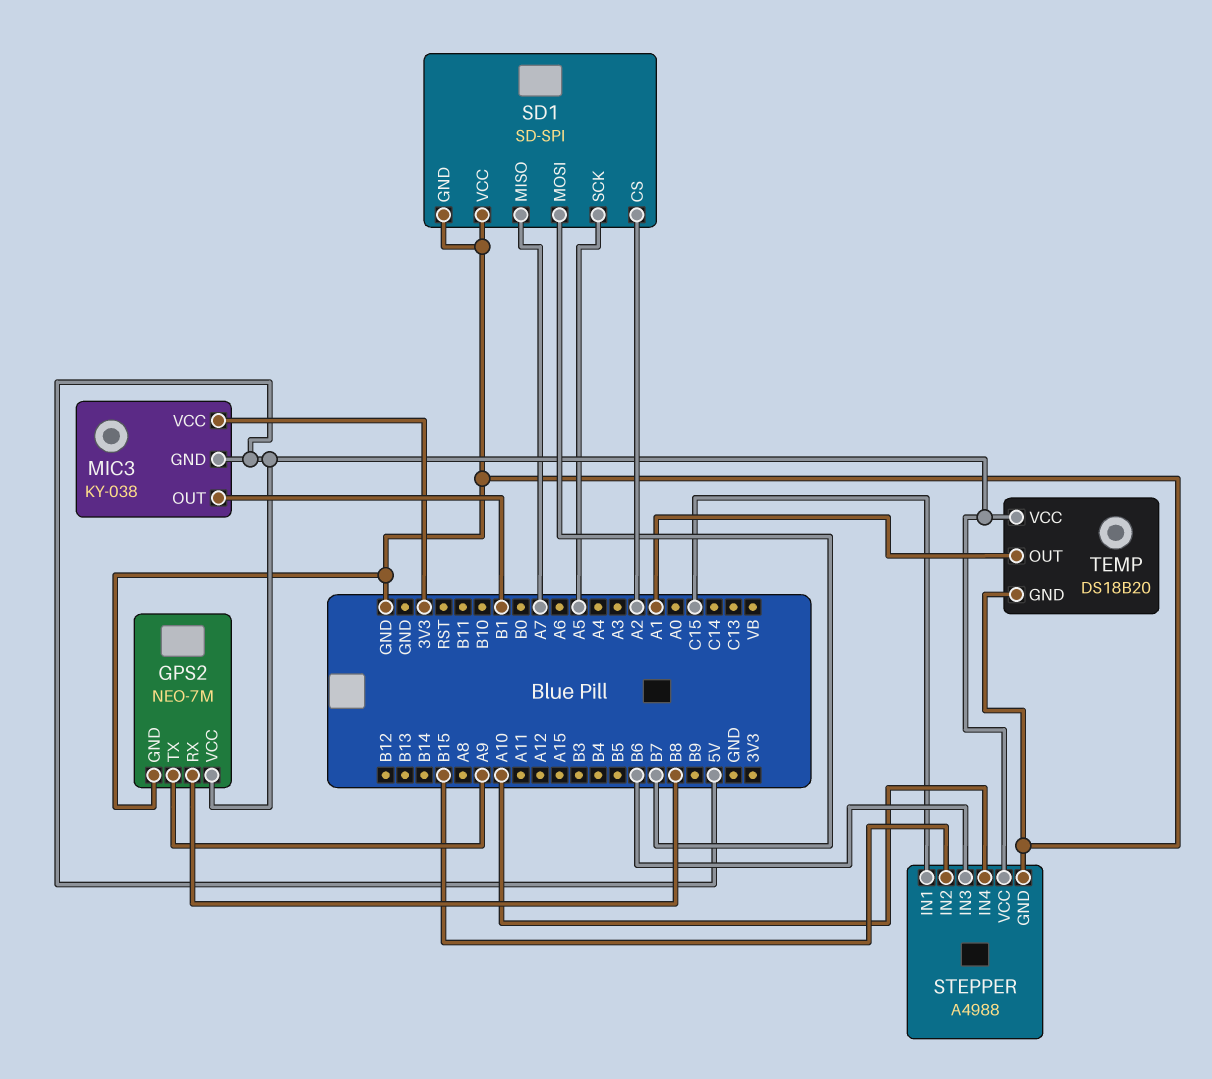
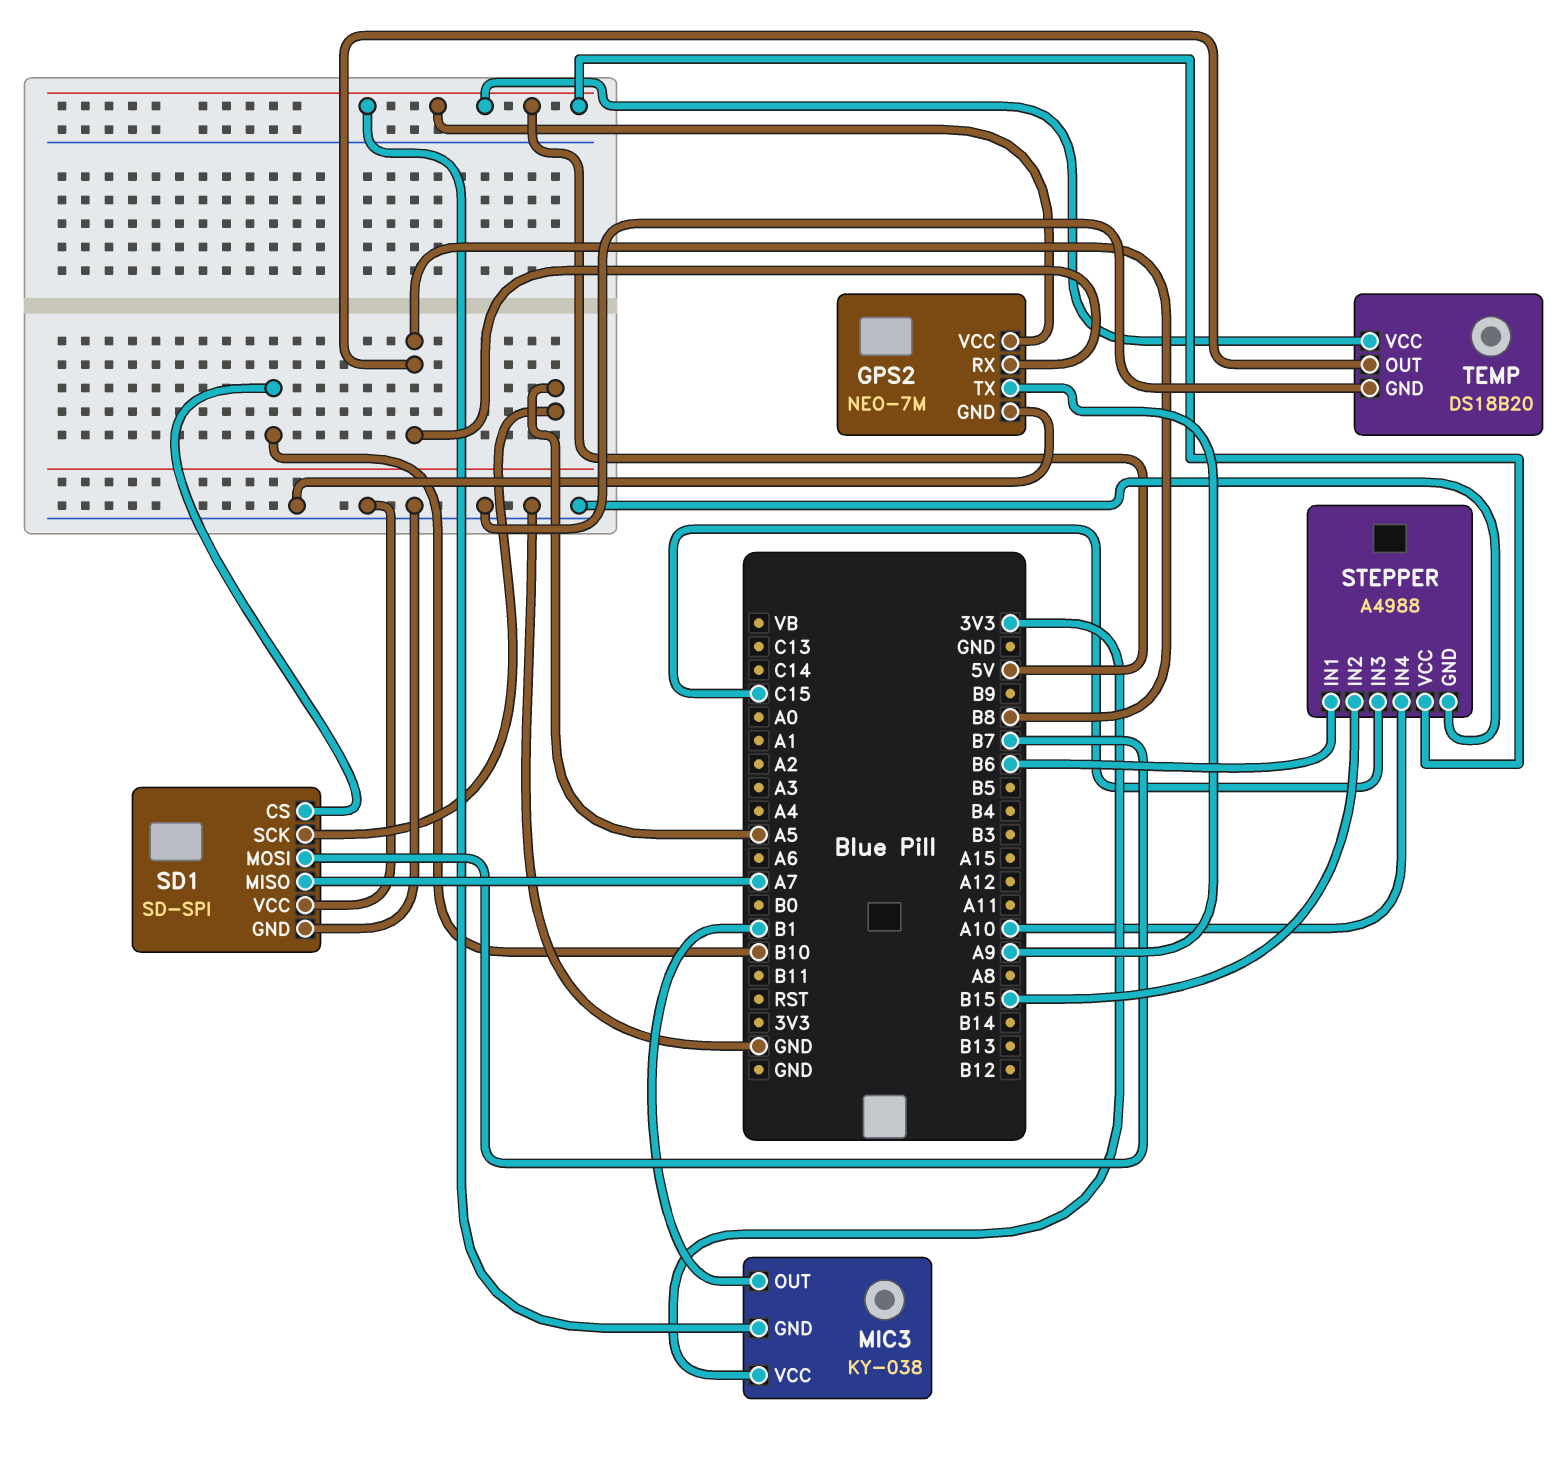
SD1 pin CS: A2 -> B10
STEPPER pin IN1: C15 -> B6
STEPPER pin IN3: B6 -> C15
TEMP pin OUT: A1 -> B8

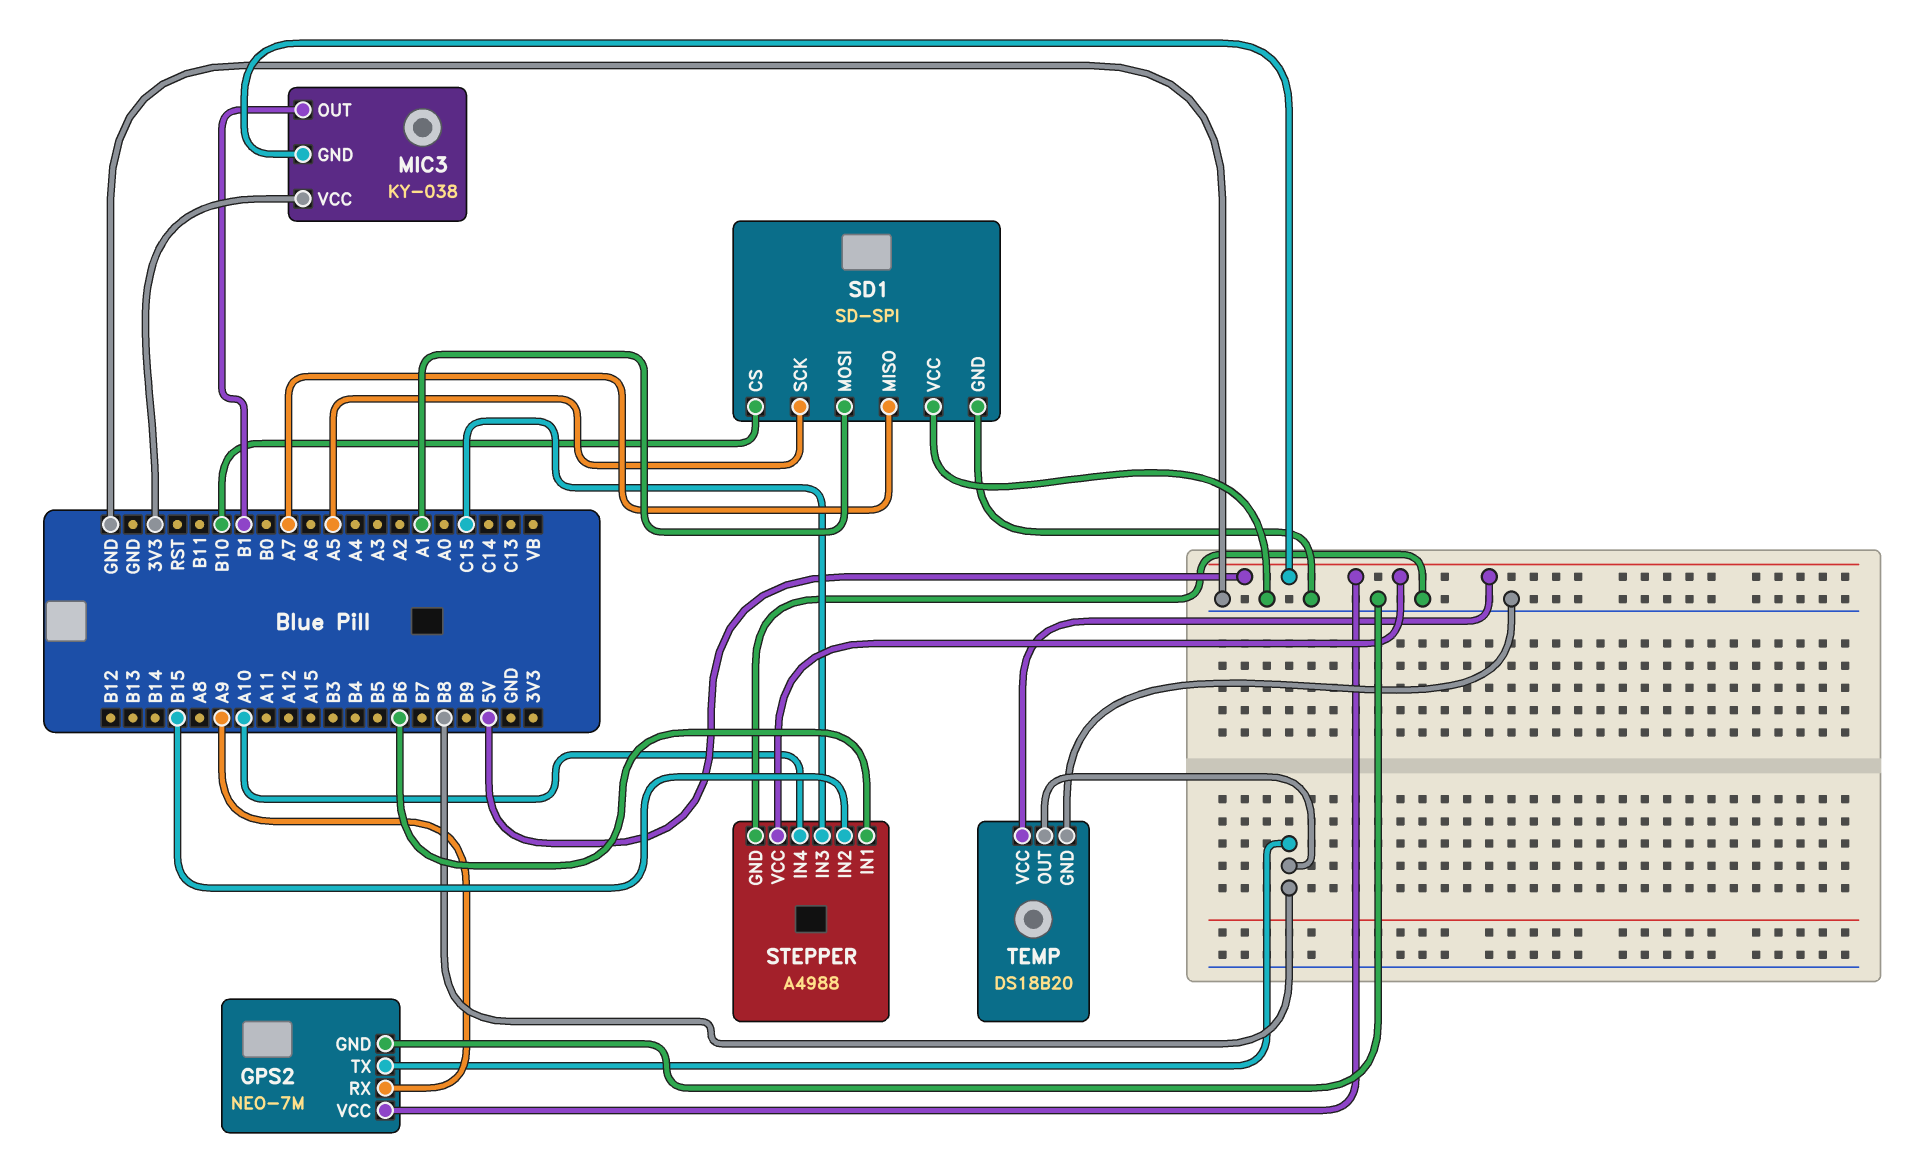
GPS2 pin RX: B8 -> A9
GPS2 pin TX: A9 -> B8
SD1 pin MOSI: B7 -> A1

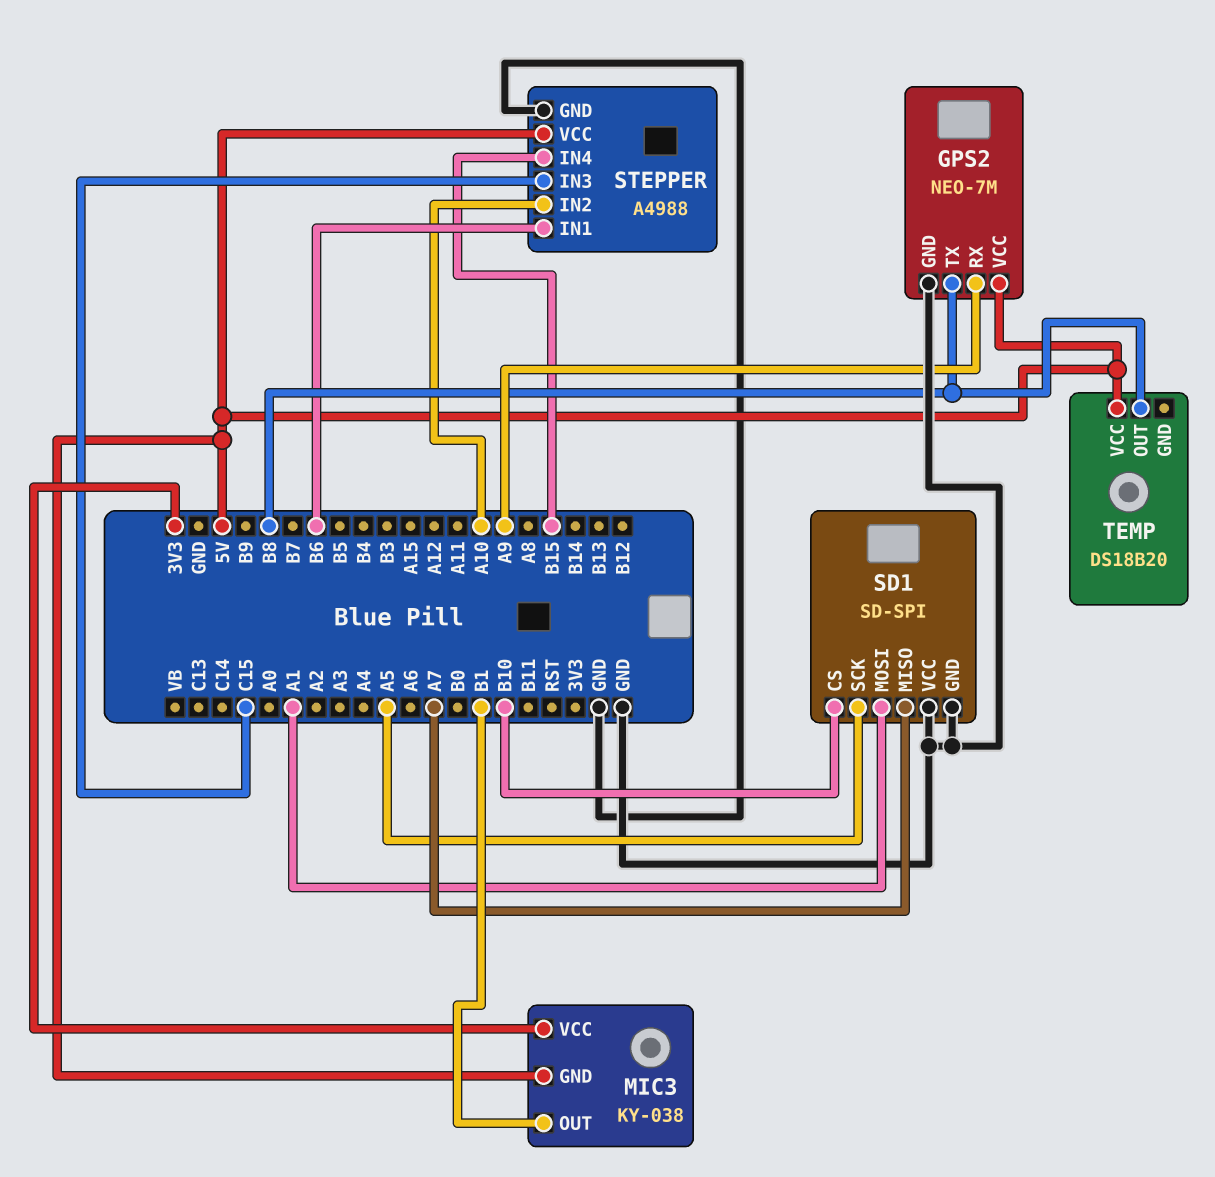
STEPPER pin IN2: B15 -> A10
STEPPER pin IN4: A10 -> B15
TEMP pin GND: GND -> none

